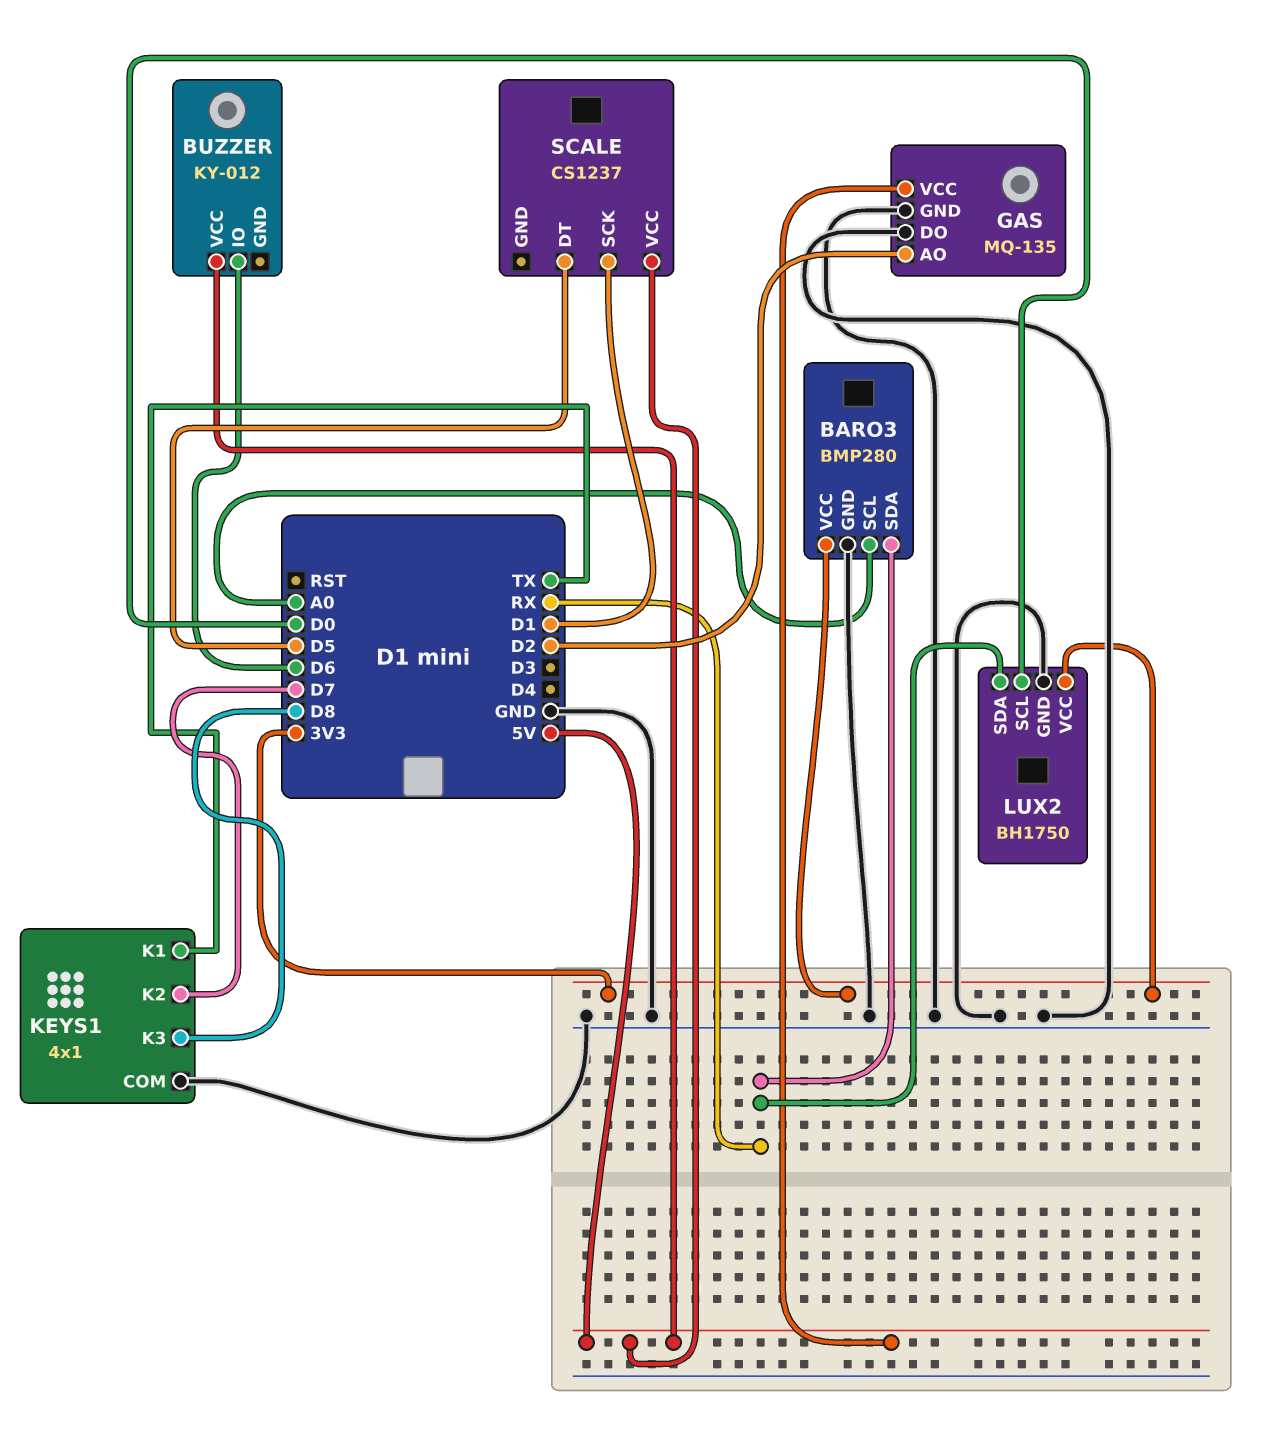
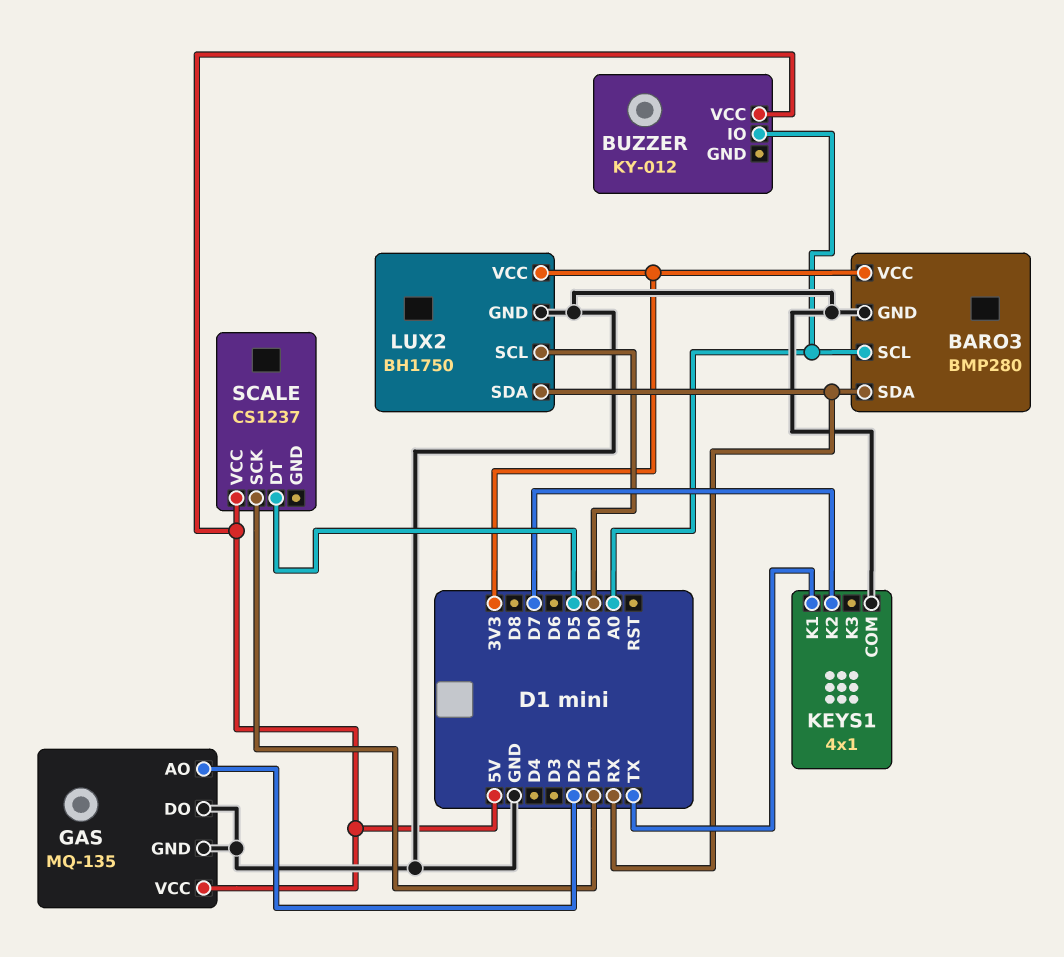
BUZZER pin IO: D6 -> A0
KEYS1 pin K3: D8 -> none

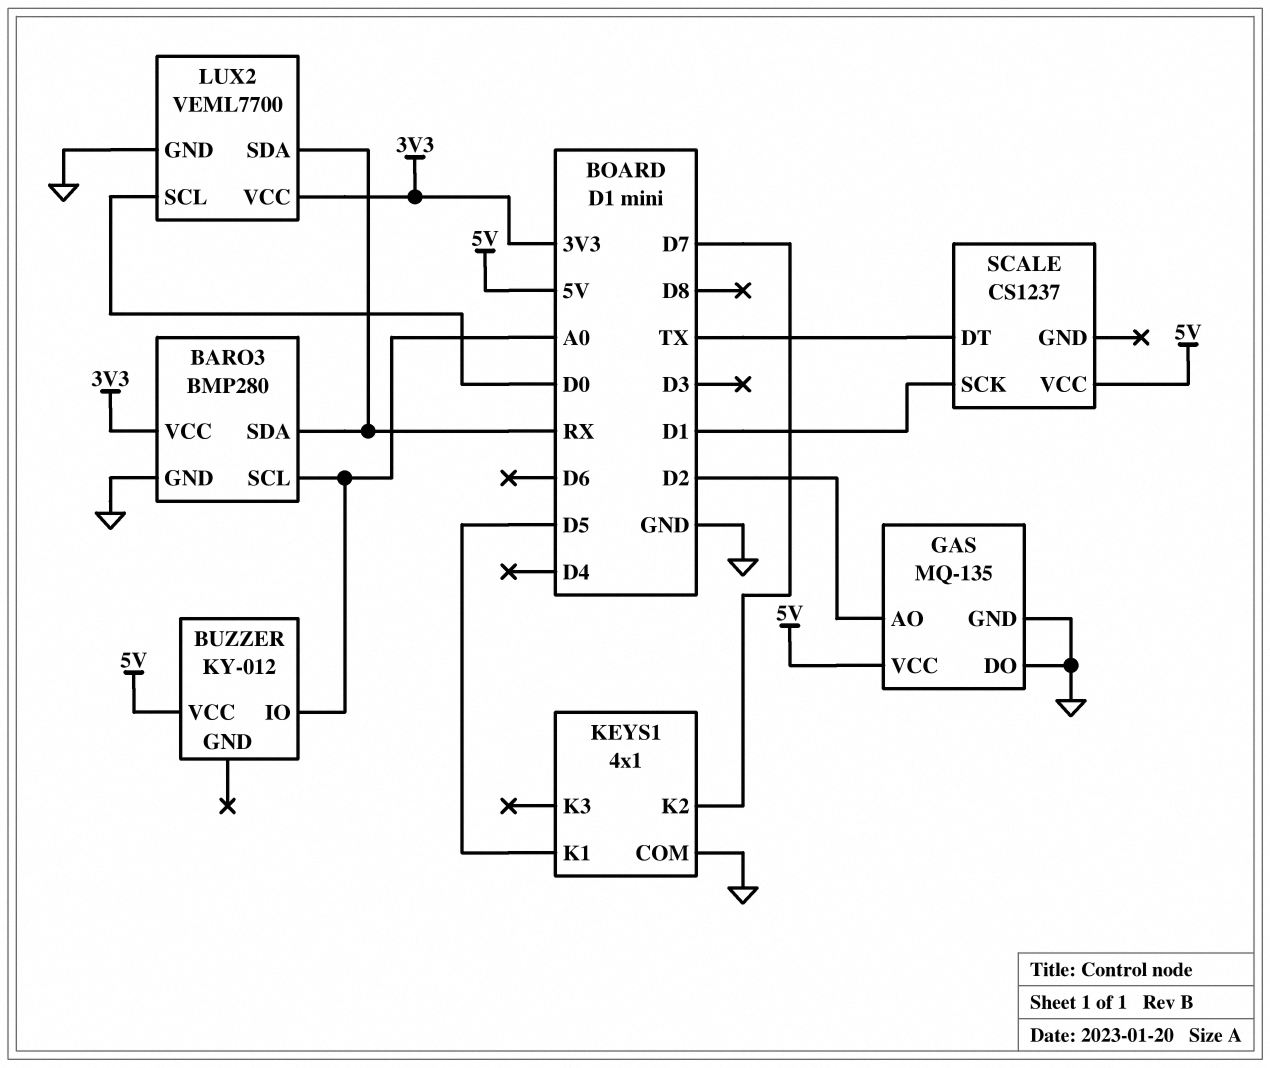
KEYS1 pin K1: TX -> D5
LUX2: BH1750 -> VEML7700
SCALE pin DT: D5 -> TX

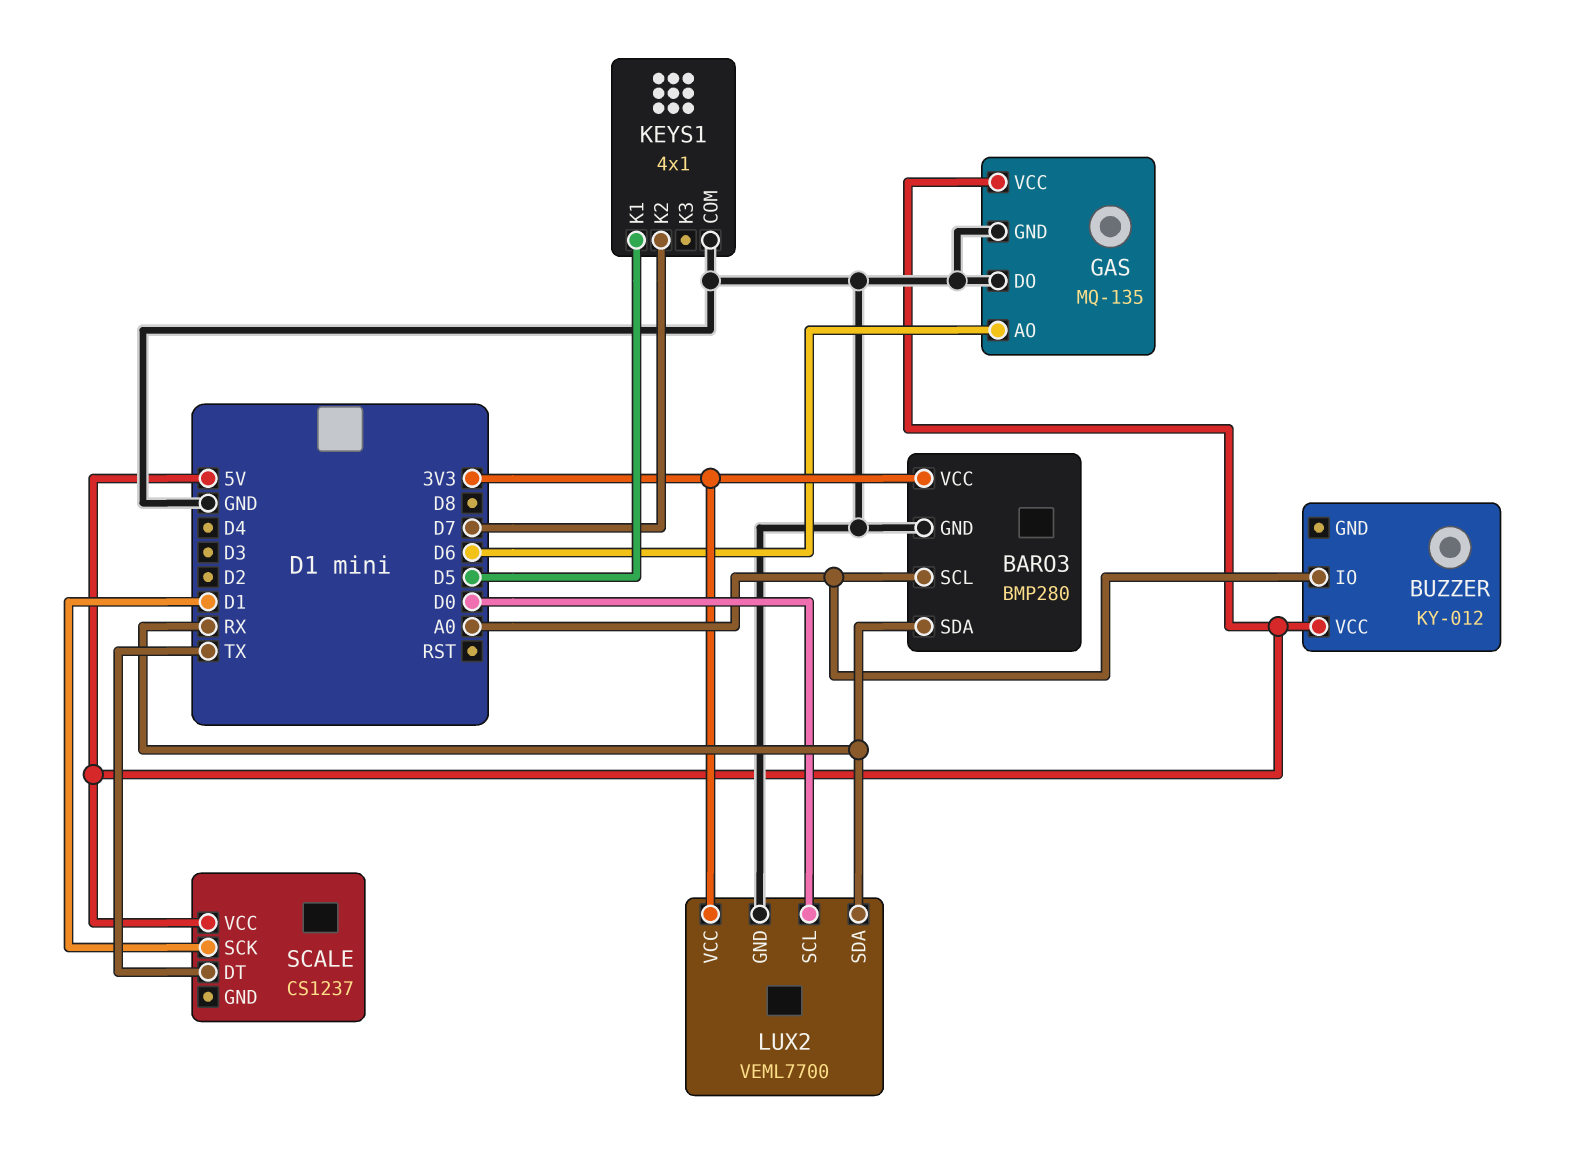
GAS pin AO: D2 -> D6

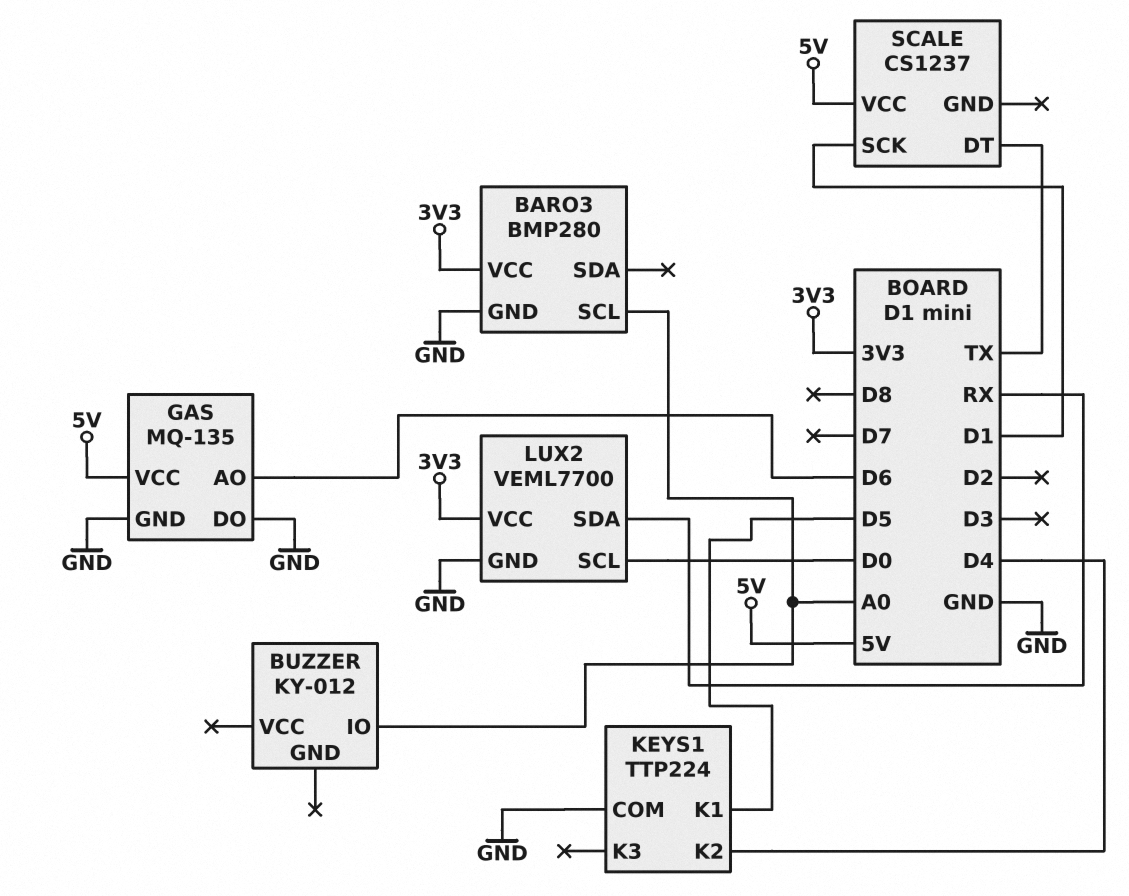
BARO3 pin SDA: RX -> none
BUZZER pin VCC: 5V -> none
KEYS1: 4x1 -> TTP224
KEYS1 pin K2: D7 -> D4

